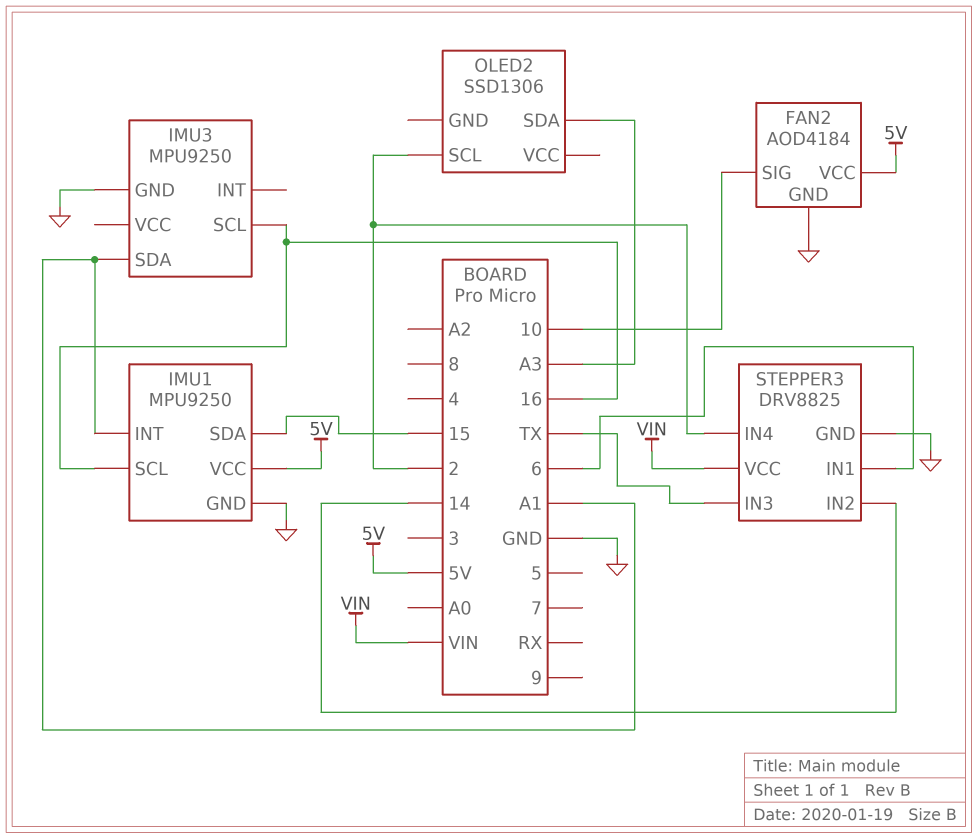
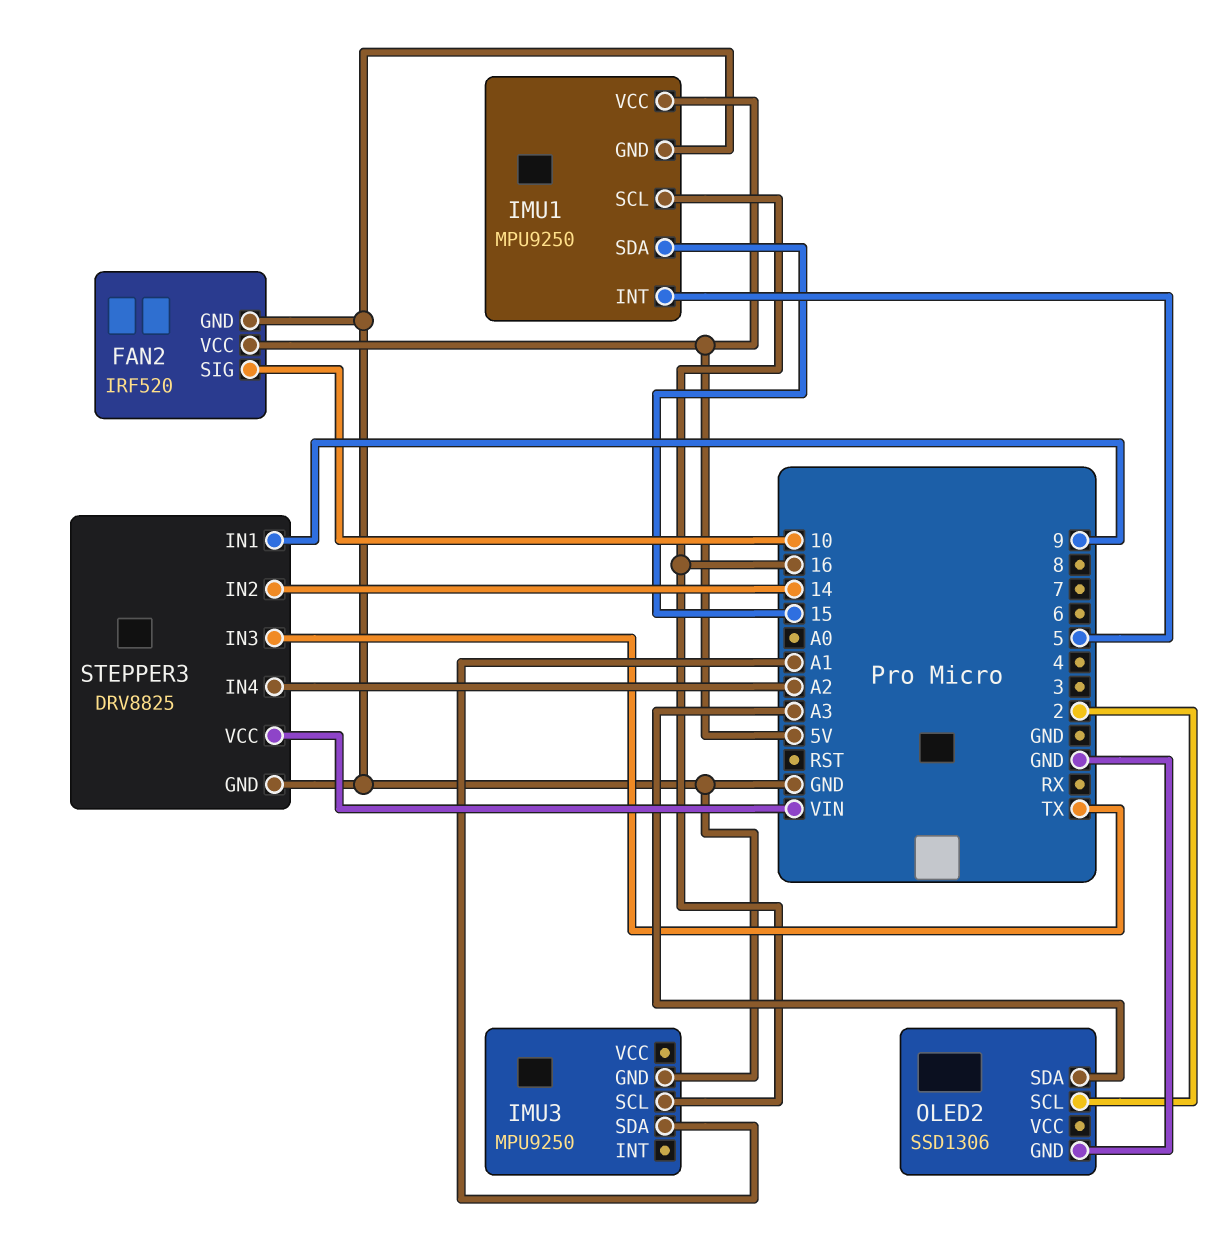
FAN2: AOD4184 -> IRF520
IMU1 pin INT: A1 -> 5
OLED2 pin GND: none -> GND
STEPPER3 pin IN1: 6 -> 9
STEPPER3 pin IN4: 2 -> A2

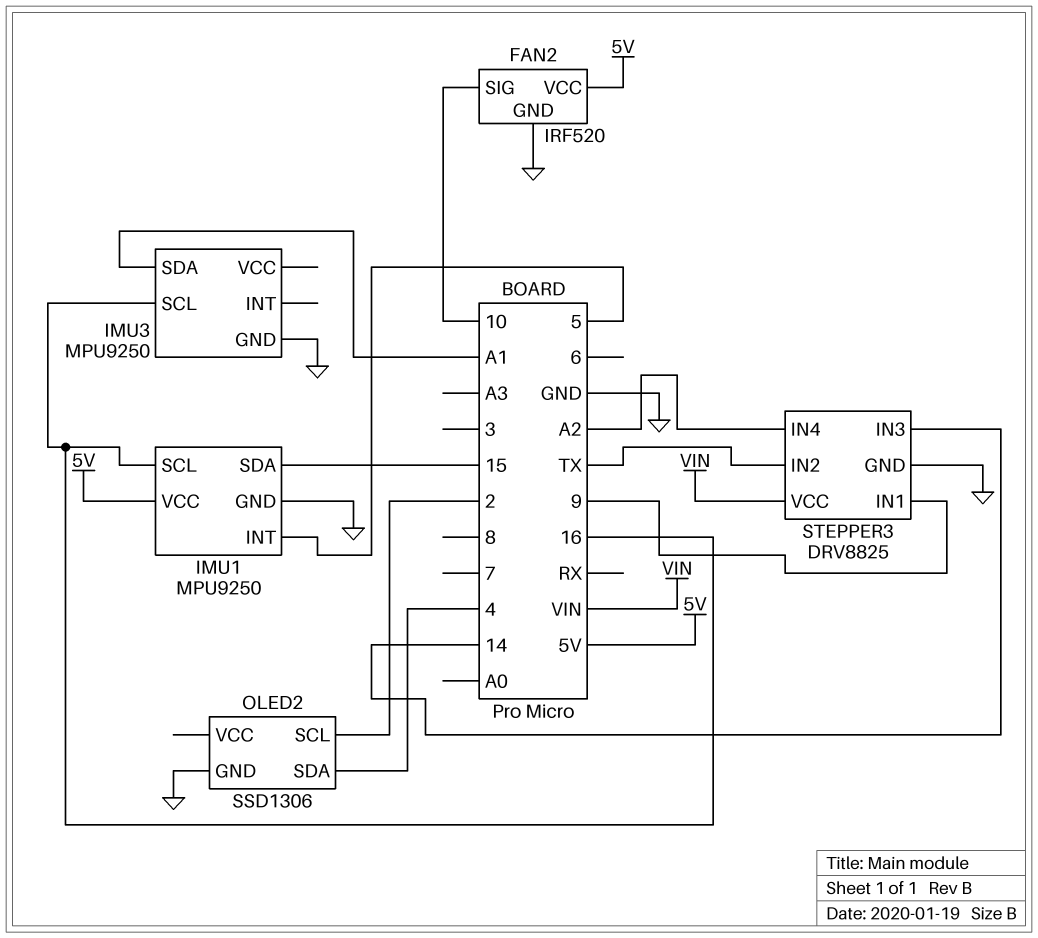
OLED2 pin SDA: A3 -> 4
STEPPER3 pin IN2: 14 -> TX
STEPPER3 pin IN3: TX -> 14

